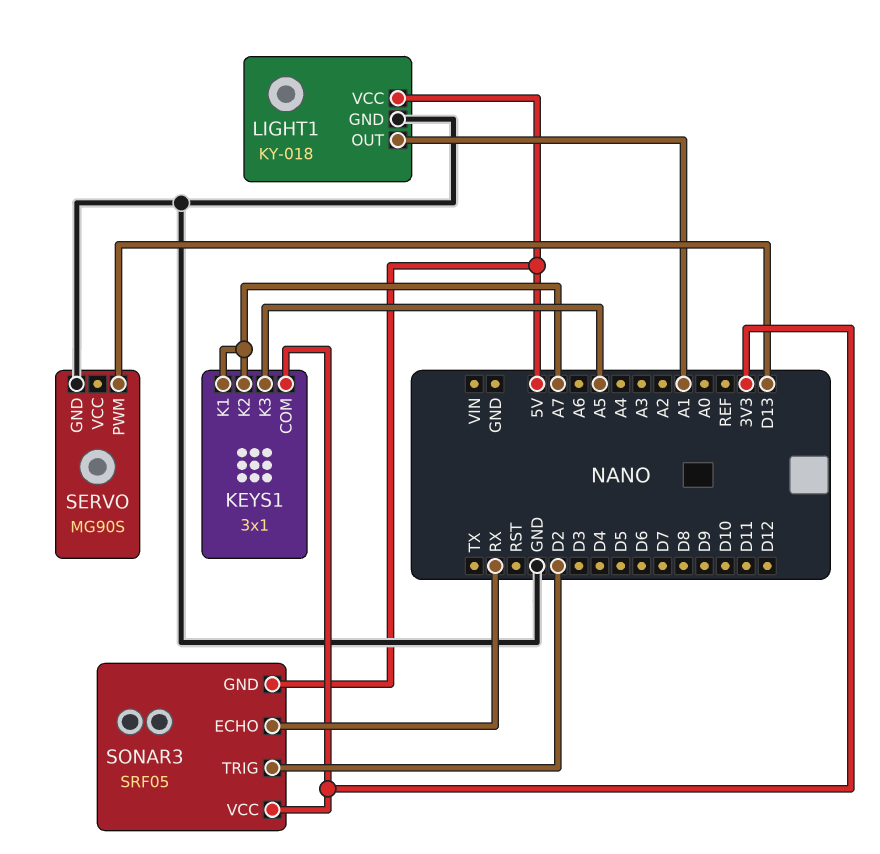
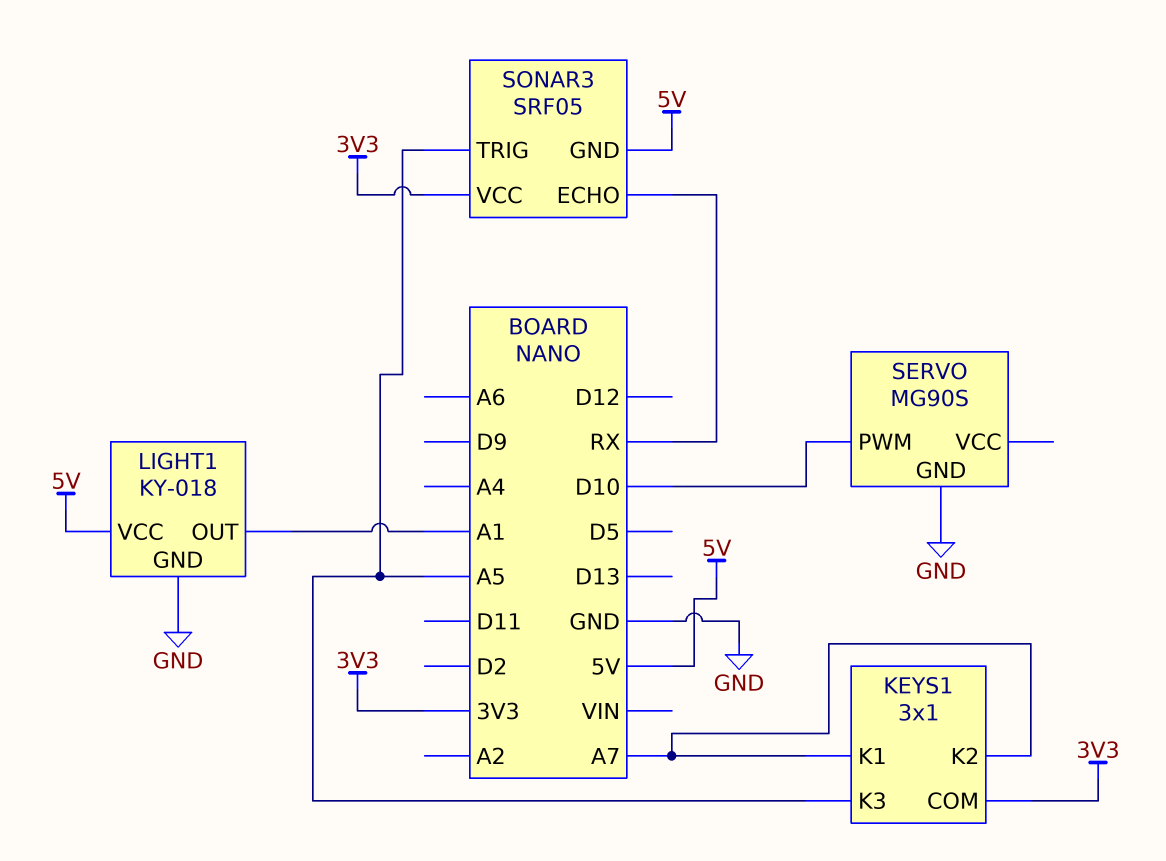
SERVO pin PWM: D13 -> D10
SONAR3 pin TRIG: D2 -> A5

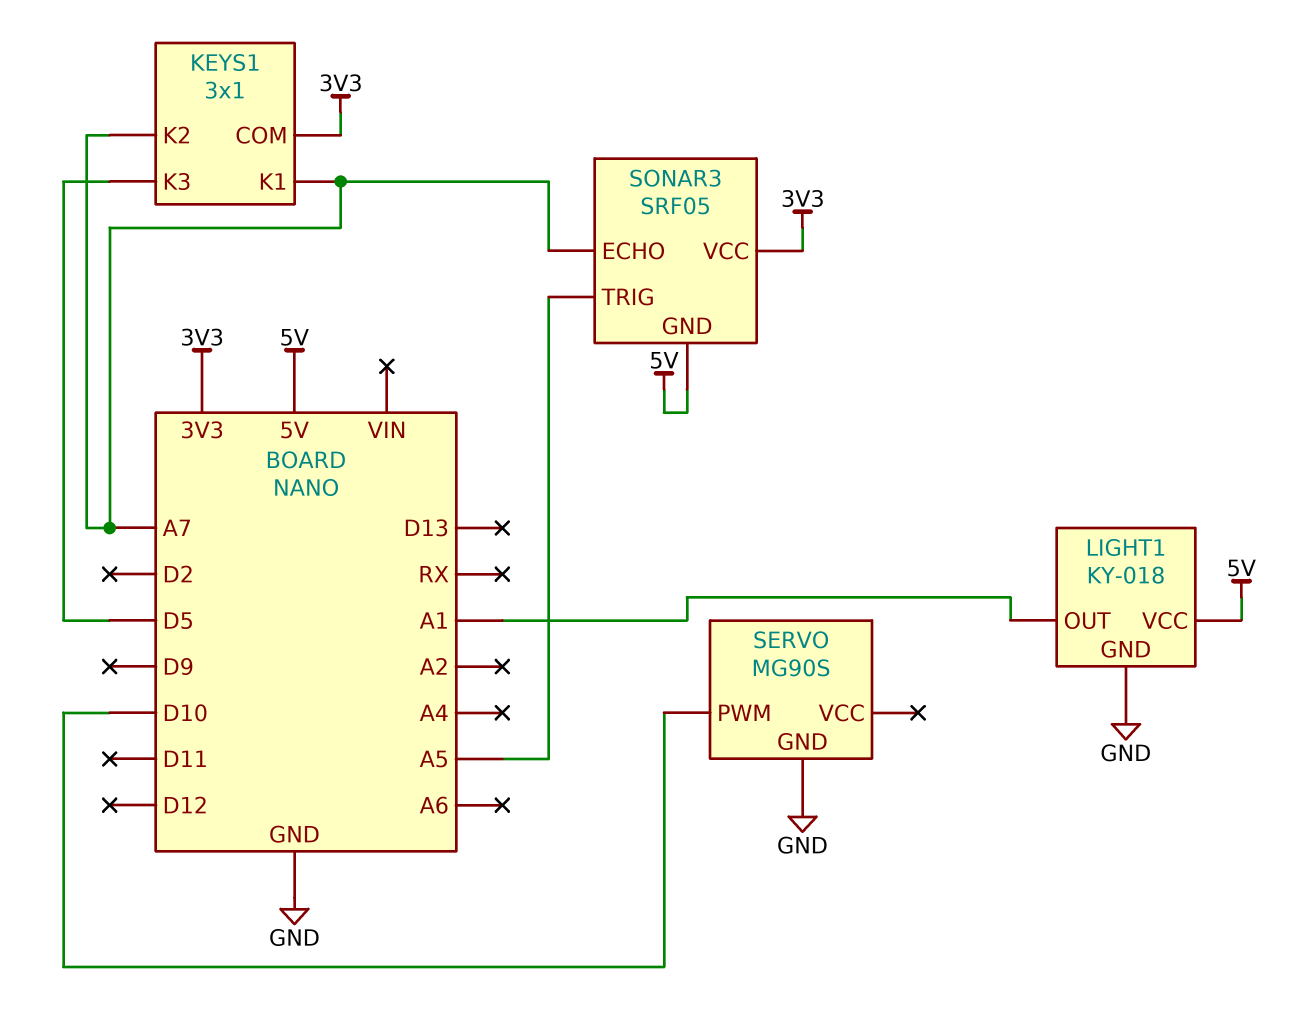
KEYS1 pin K3: A5 -> D5
SONAR3 pin ECHO: RX -> A7

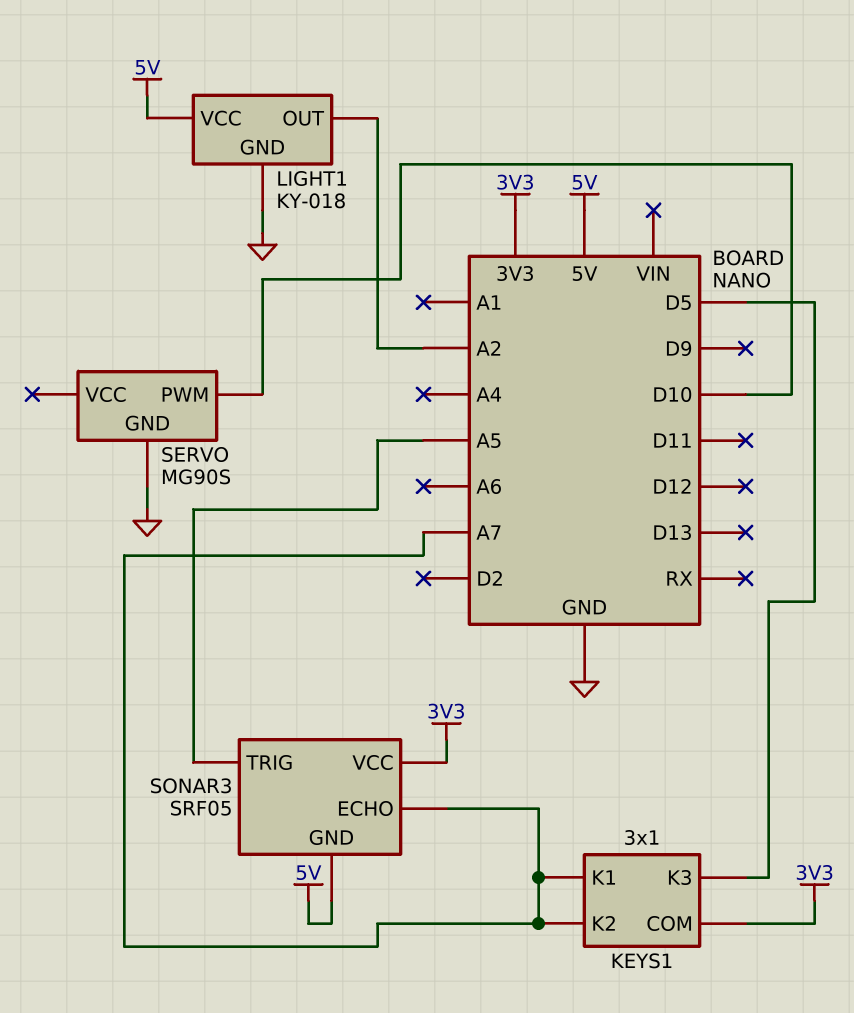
LIGHT1 pin OUT: A1 -> A2

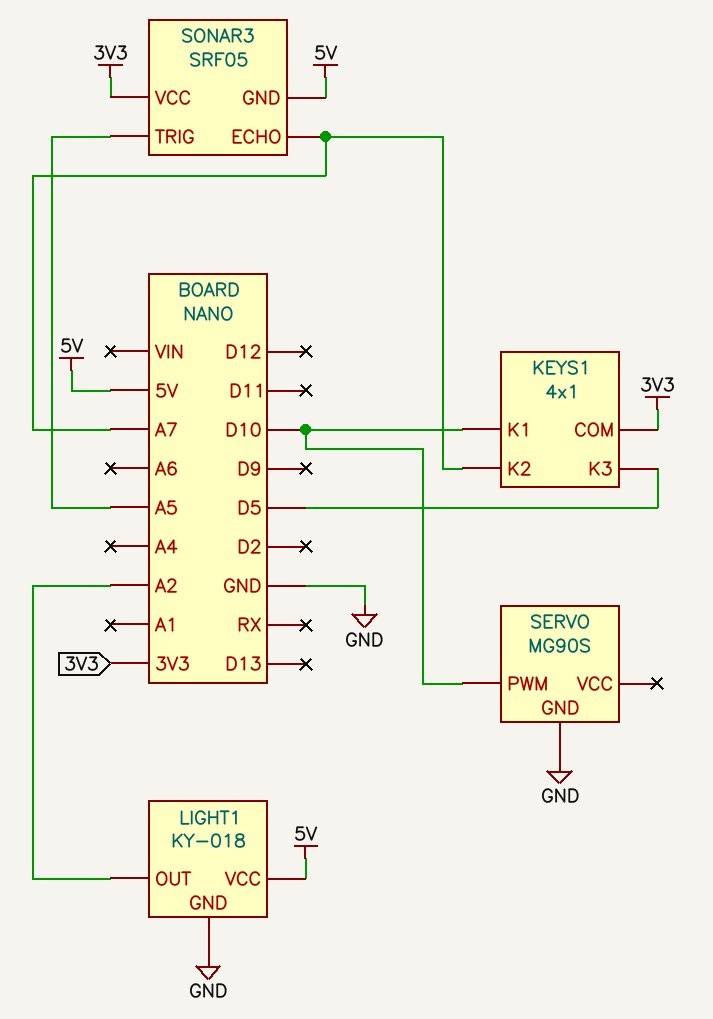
KEYS1: 3x1 -> 4x1
KEYS1 pin K1: A7 -> D10

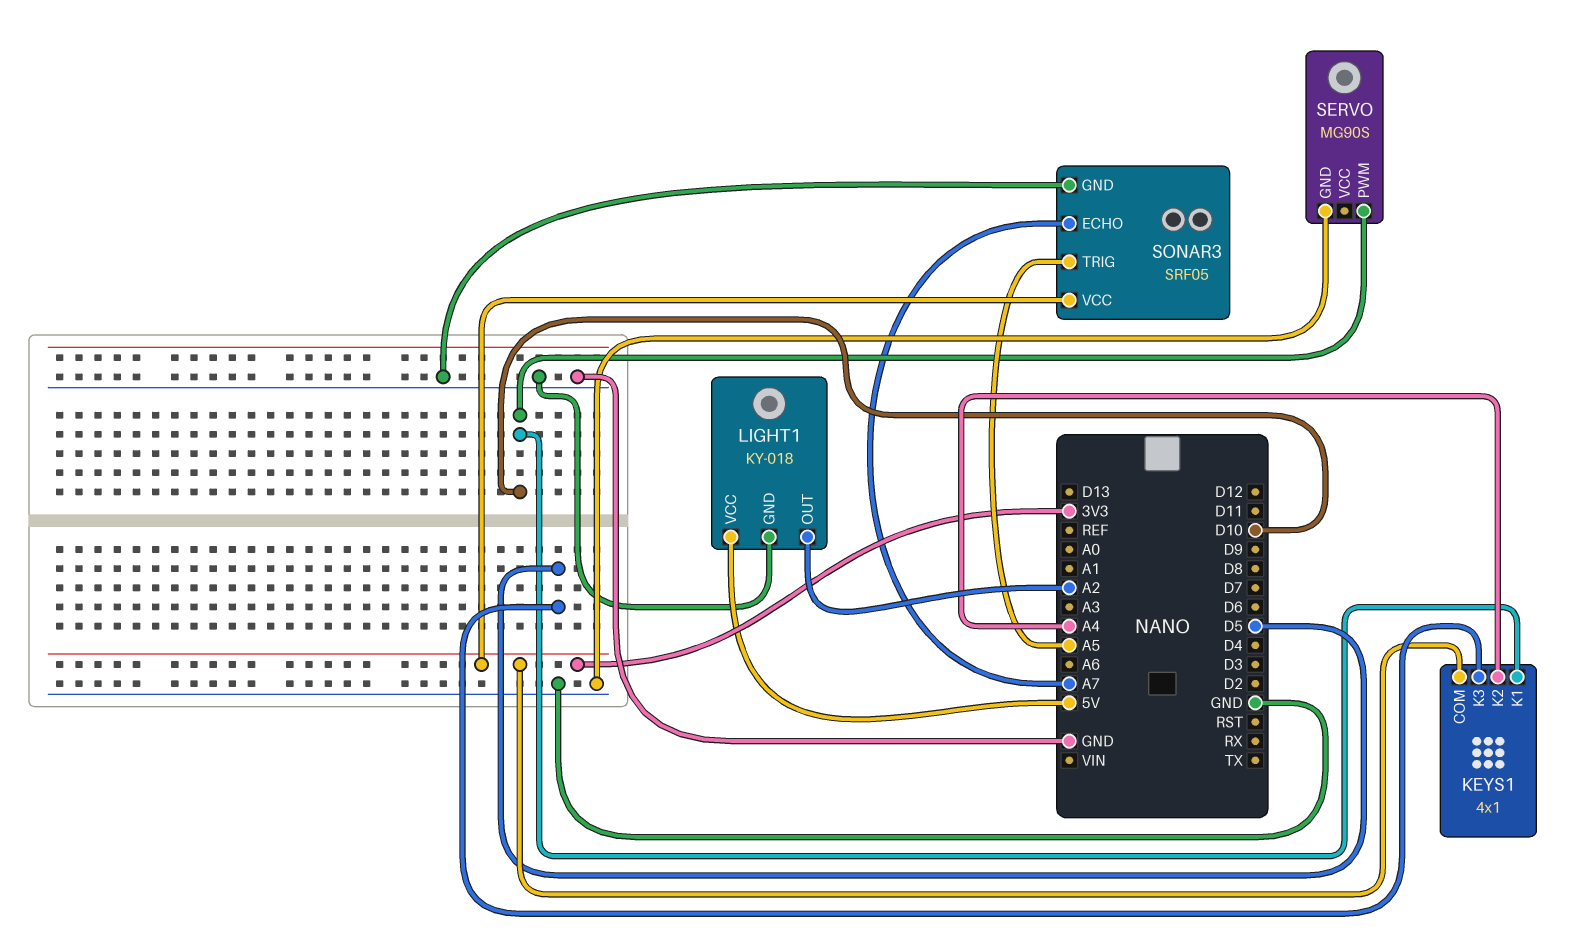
KEYS1 pin K2: A7 -> A4
SONAR3 pin GND: 5V -> GND

